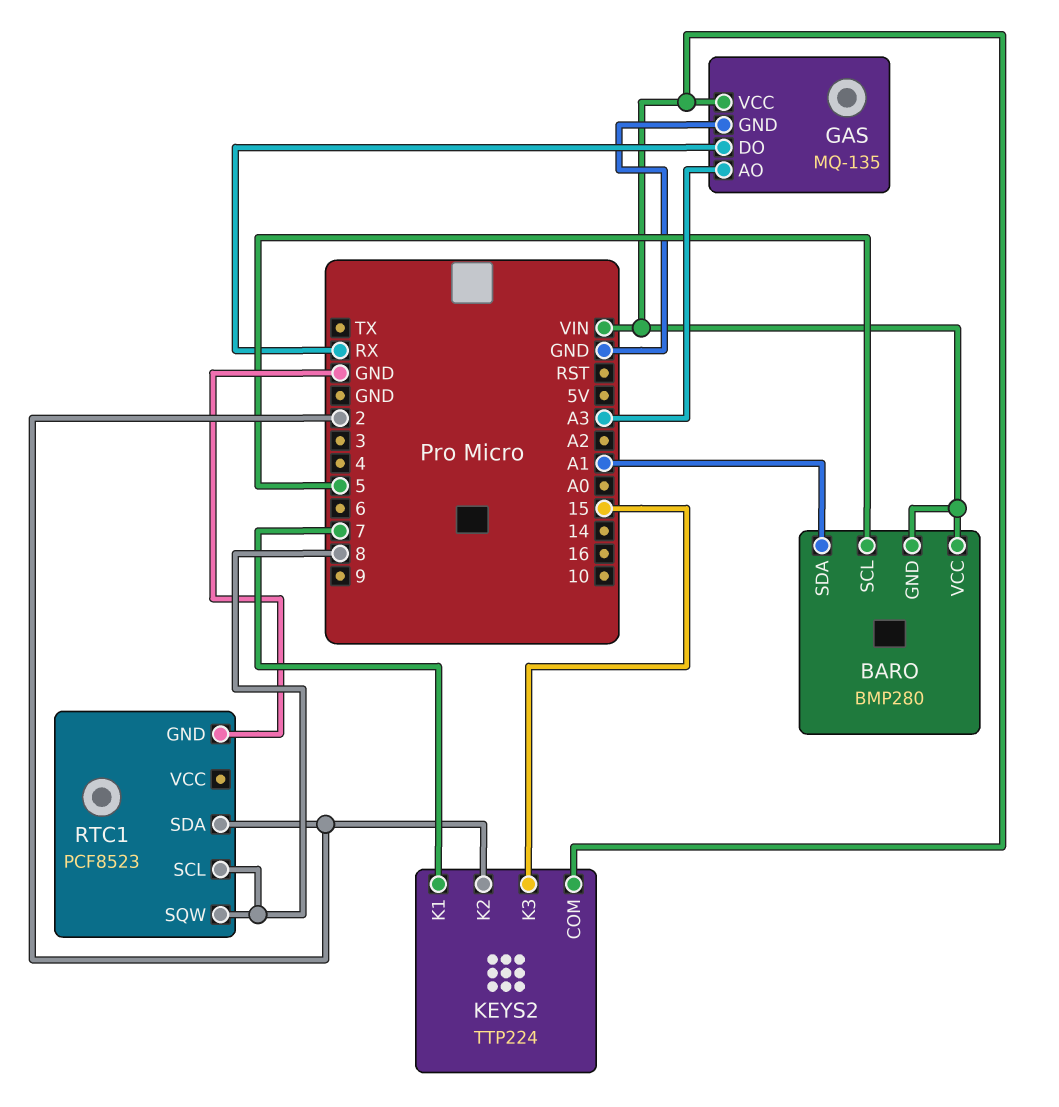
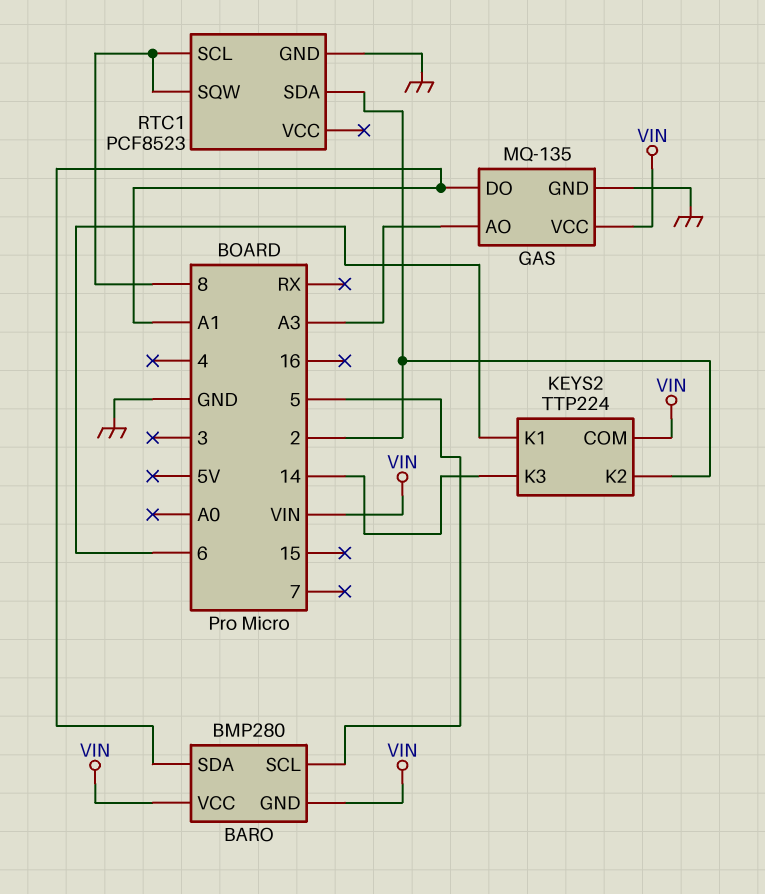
GAS pin DO: RX -> A1
KEYS2 pin K1: 7 -> 6
KEYS2 pin K3: 15 -> 14

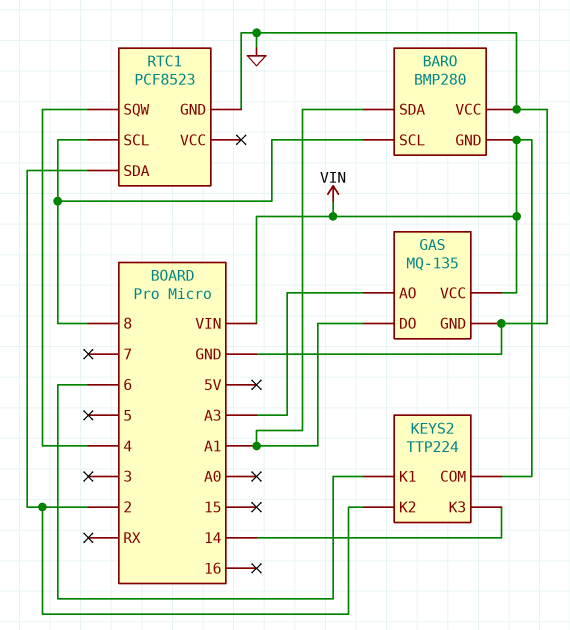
BARO pin SCL: 5 -> 8
BARO pin VCC: VIN -> GND
RTC1 pin SQW: 8 -> 4

